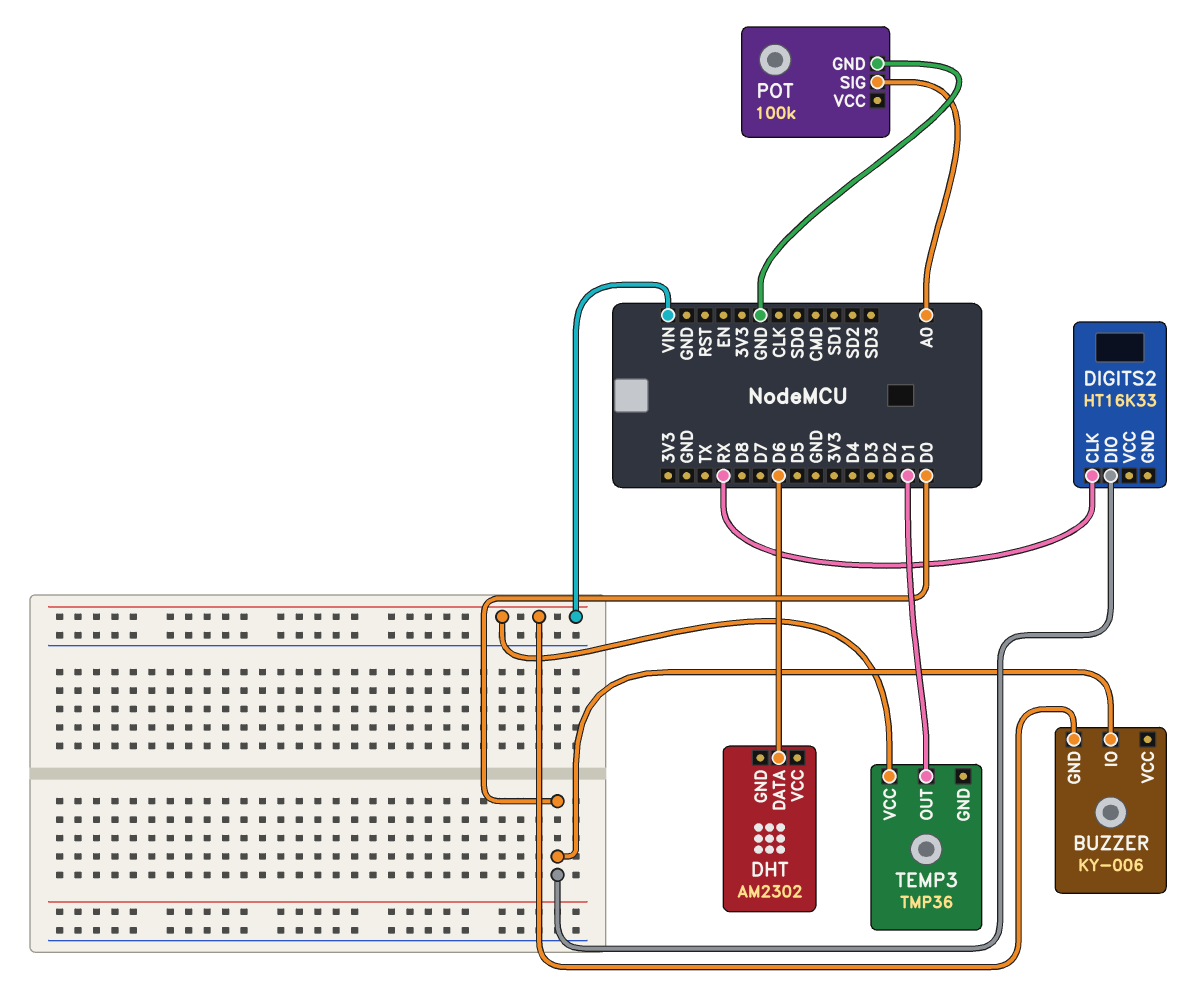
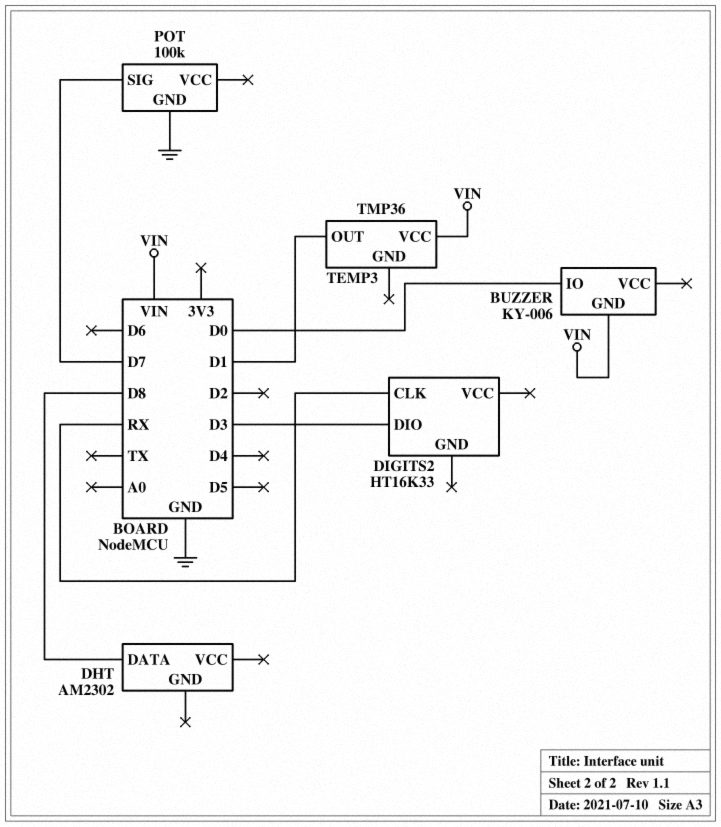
DHT pin DATA: D6 -> D8
DIGITS2 pin DIO: D0 -> D3
POT pin SIG: A0 -> D7

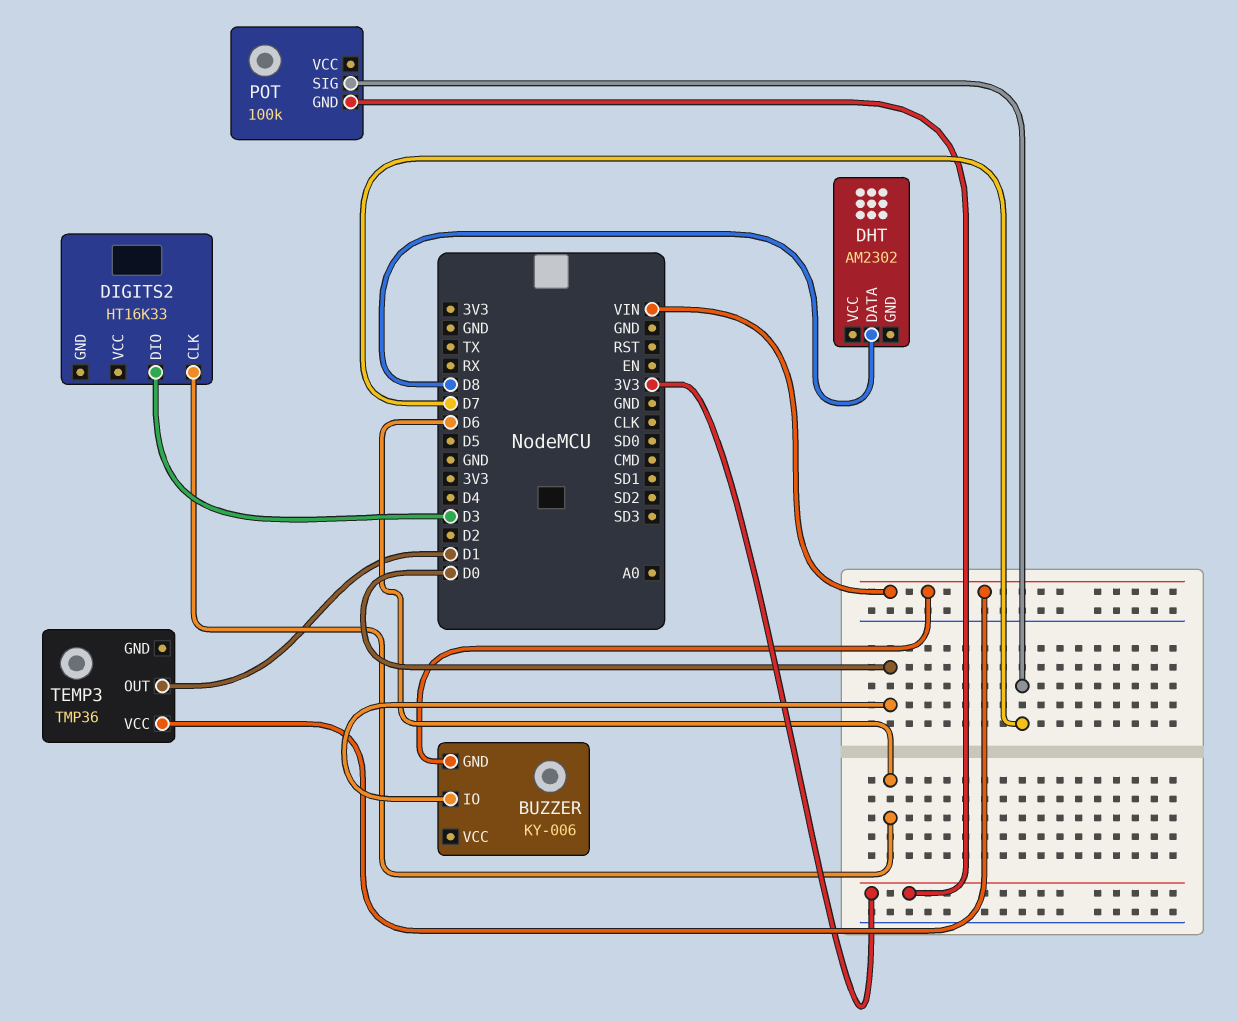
DIGITS2 pin CLK: RX -> D6
POT pin GND: GND -> 3V3

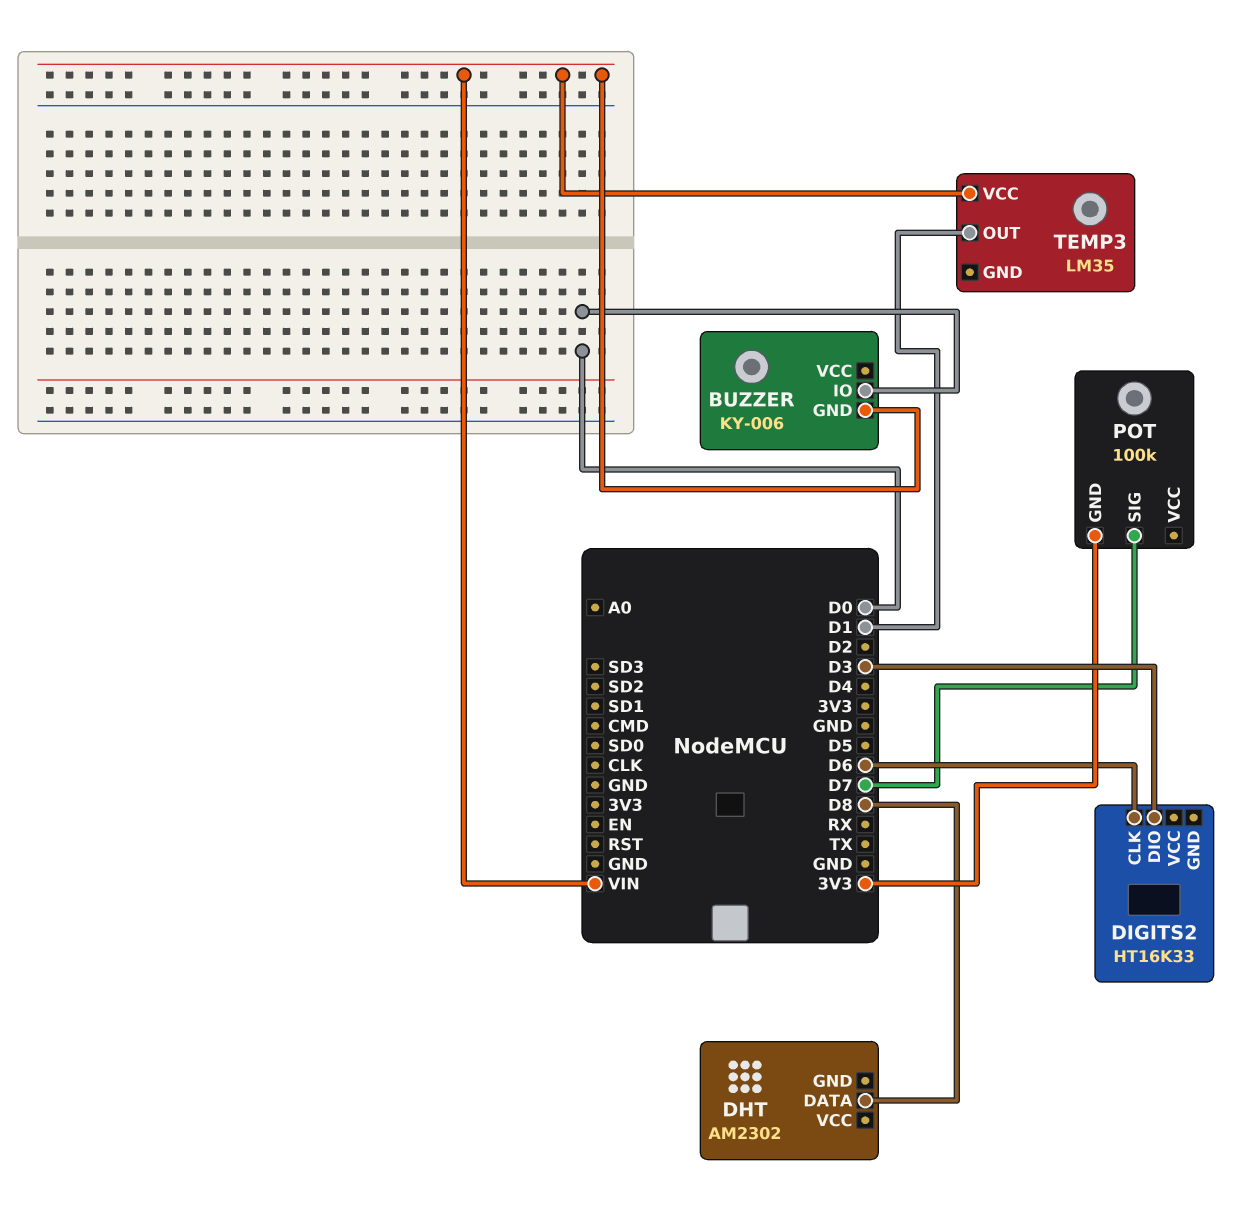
TEMP3: TMP36 -> LM35

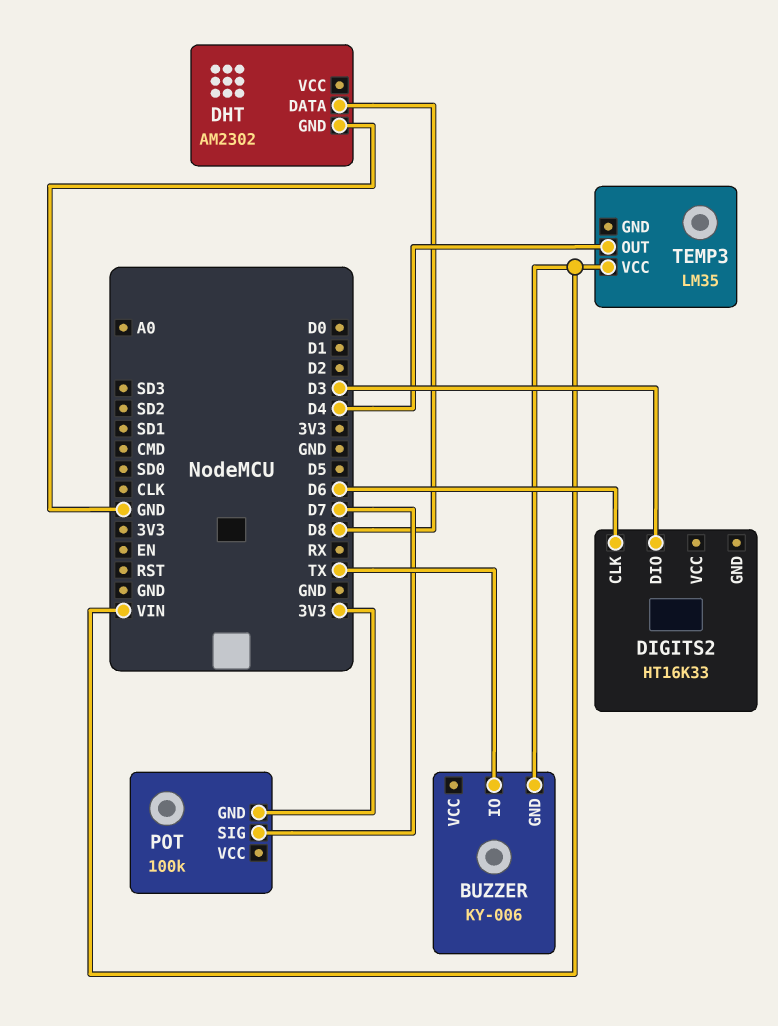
BUZZER pin IO: D0 -> TX
DHT pin GND: none -> GND
TEMP3 pin OUT: D1 -> D4

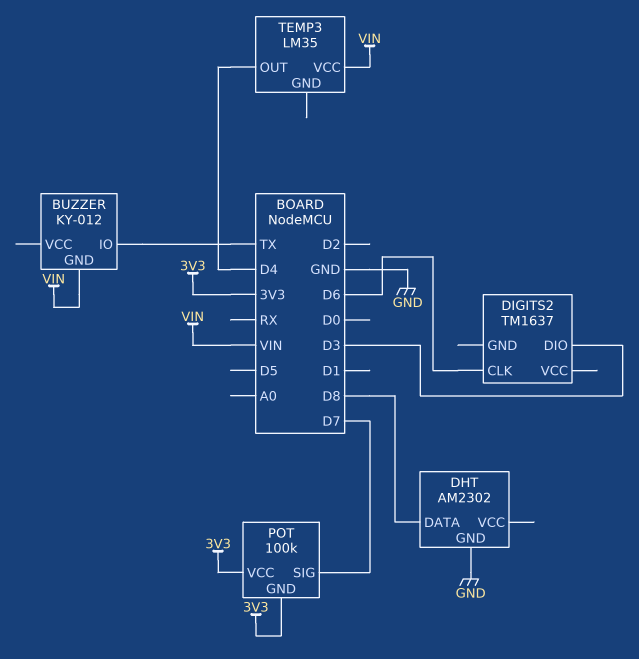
BUZZER: KY-006 -> KY-012
DIGITS2: HT16K33 -> TM1637
POT pin VCC: none -> 3V3

